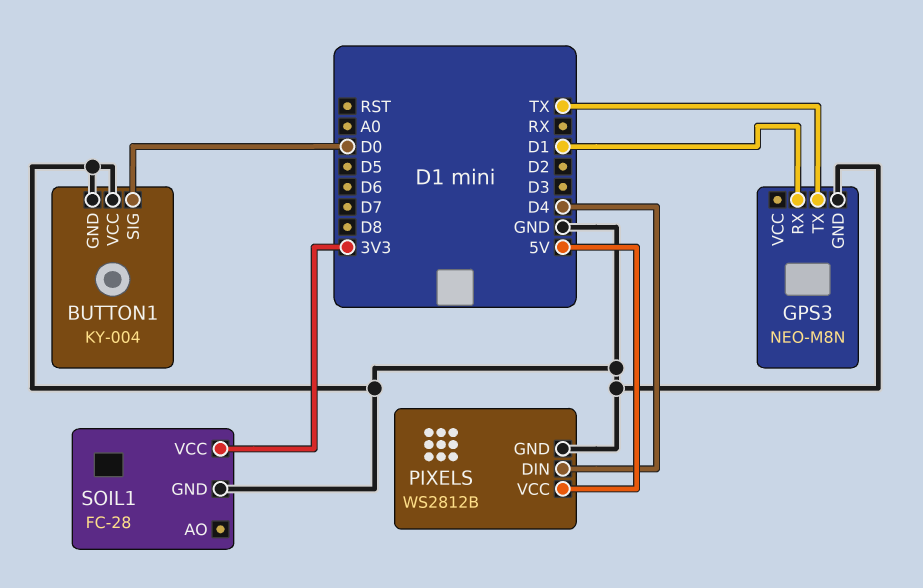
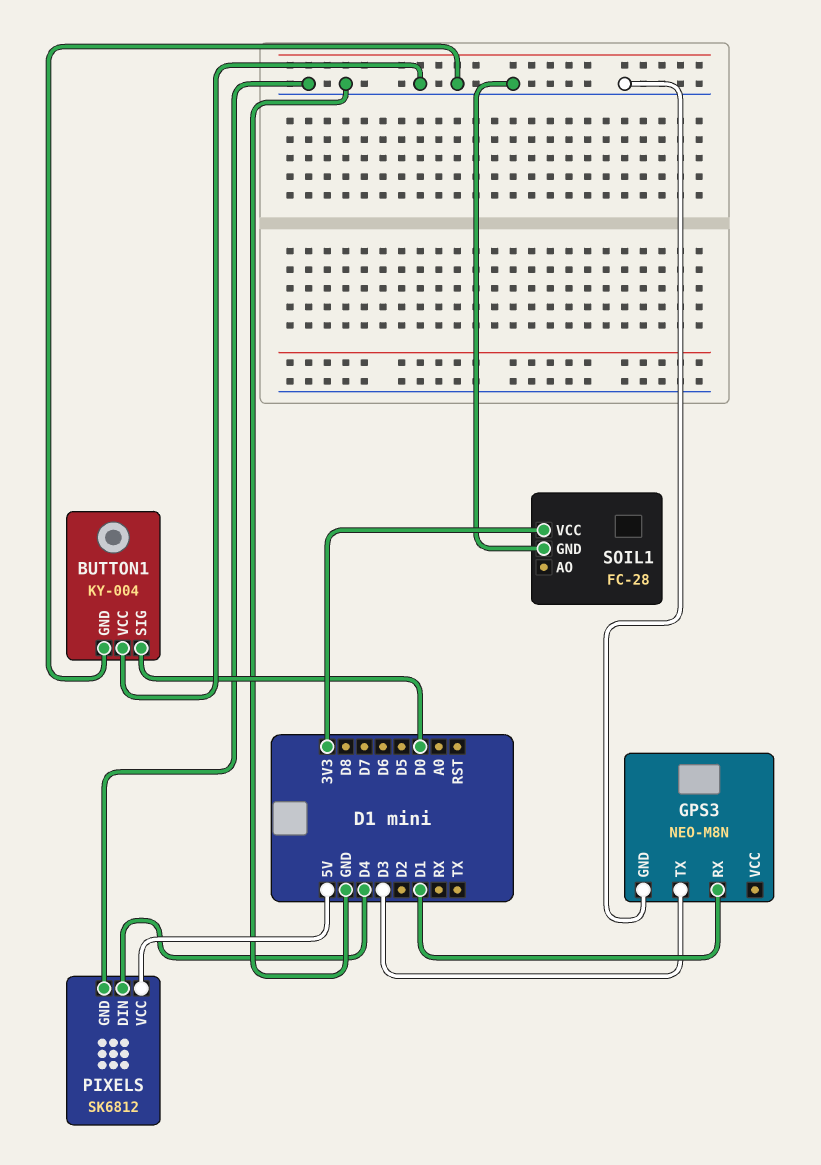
GPS3 pin TX: TX -> D3
PIXELS: WS2812B -> SK6812

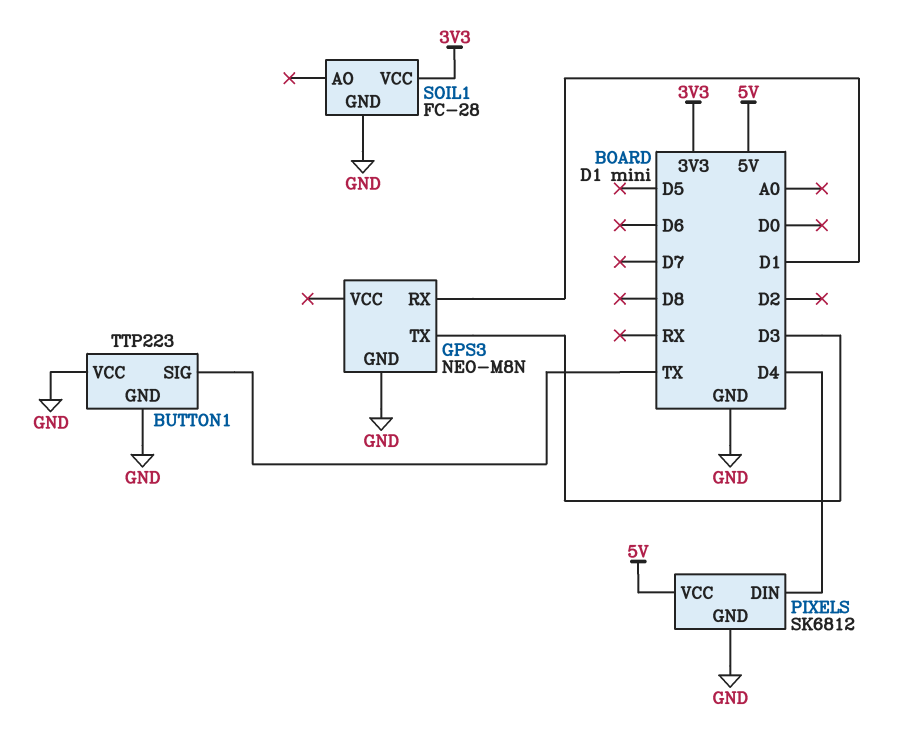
BUTTON1: KY-004 -> TTP223
BUTTON1 pin SIG: D0 -> TX

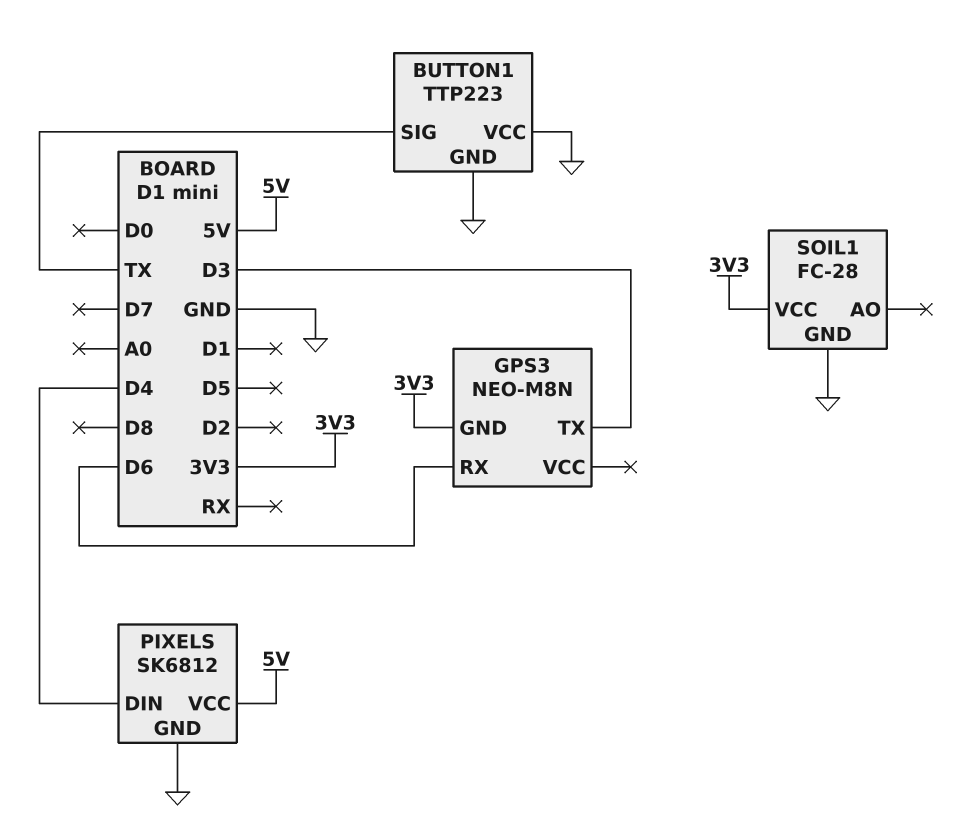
GPS3 pin GND: GND -> 3V3
GPS3 pin RX: D1 -> D6

